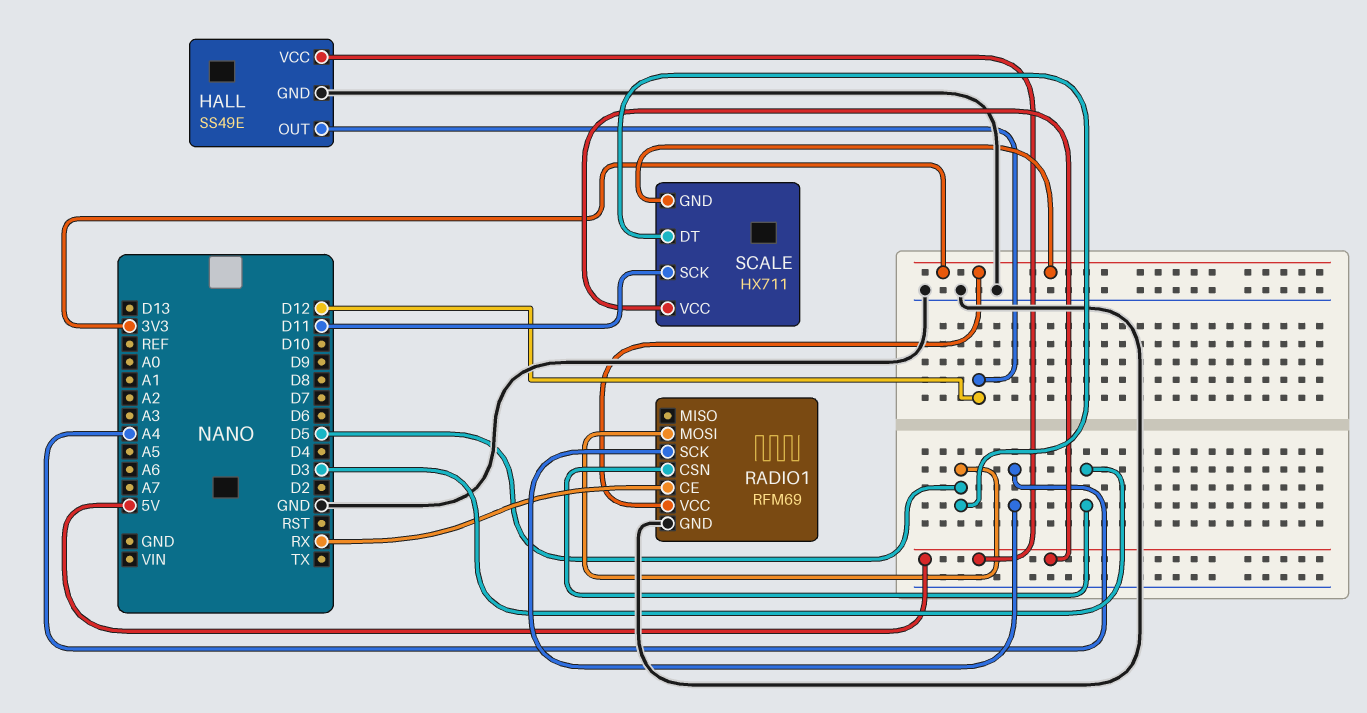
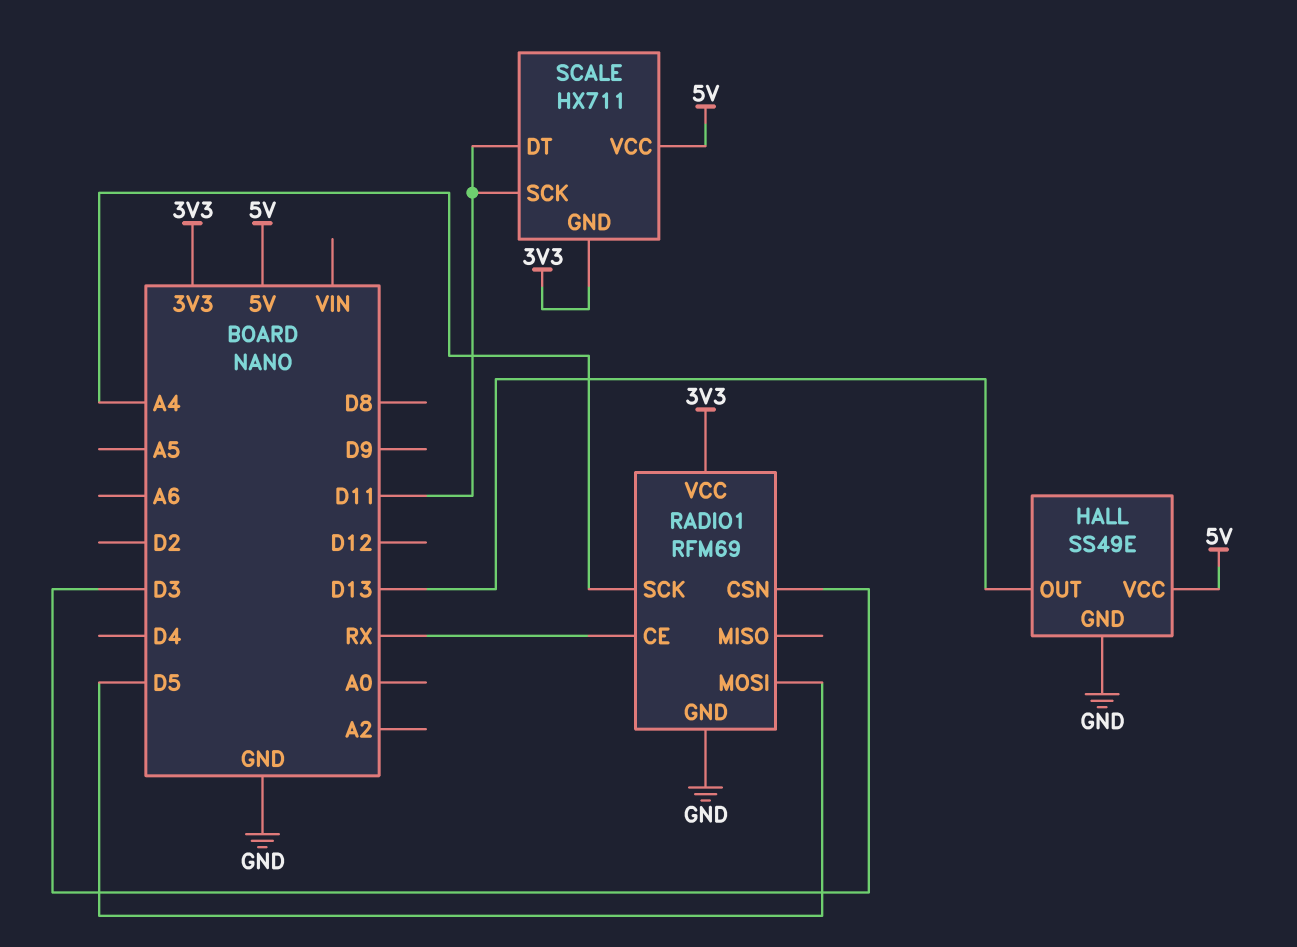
HALL pin OUT: D12 -> D13
SCALE pin DT: D5 -> D11

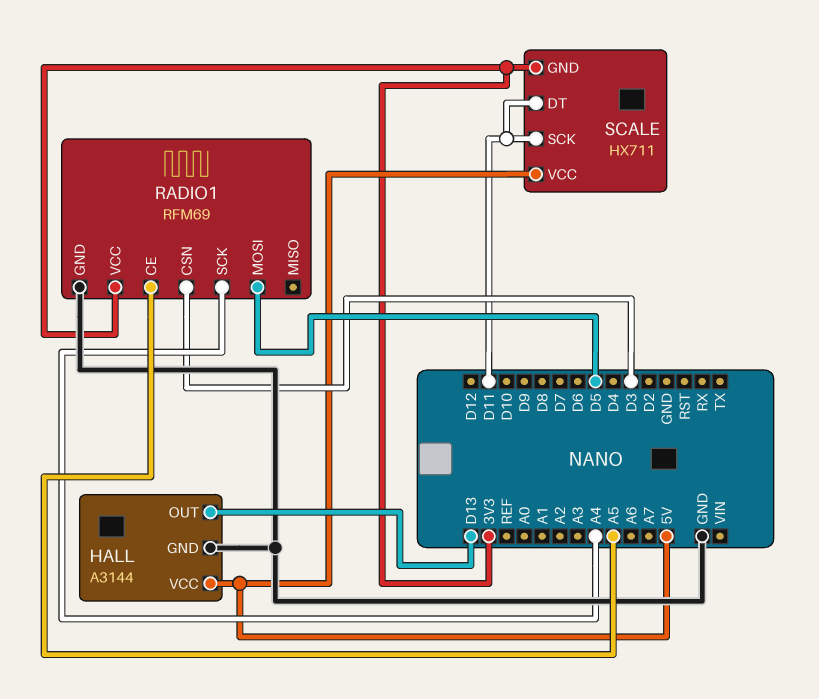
HALL: SS49E -> A3144
RADIO1 pin CE: RX -> A5

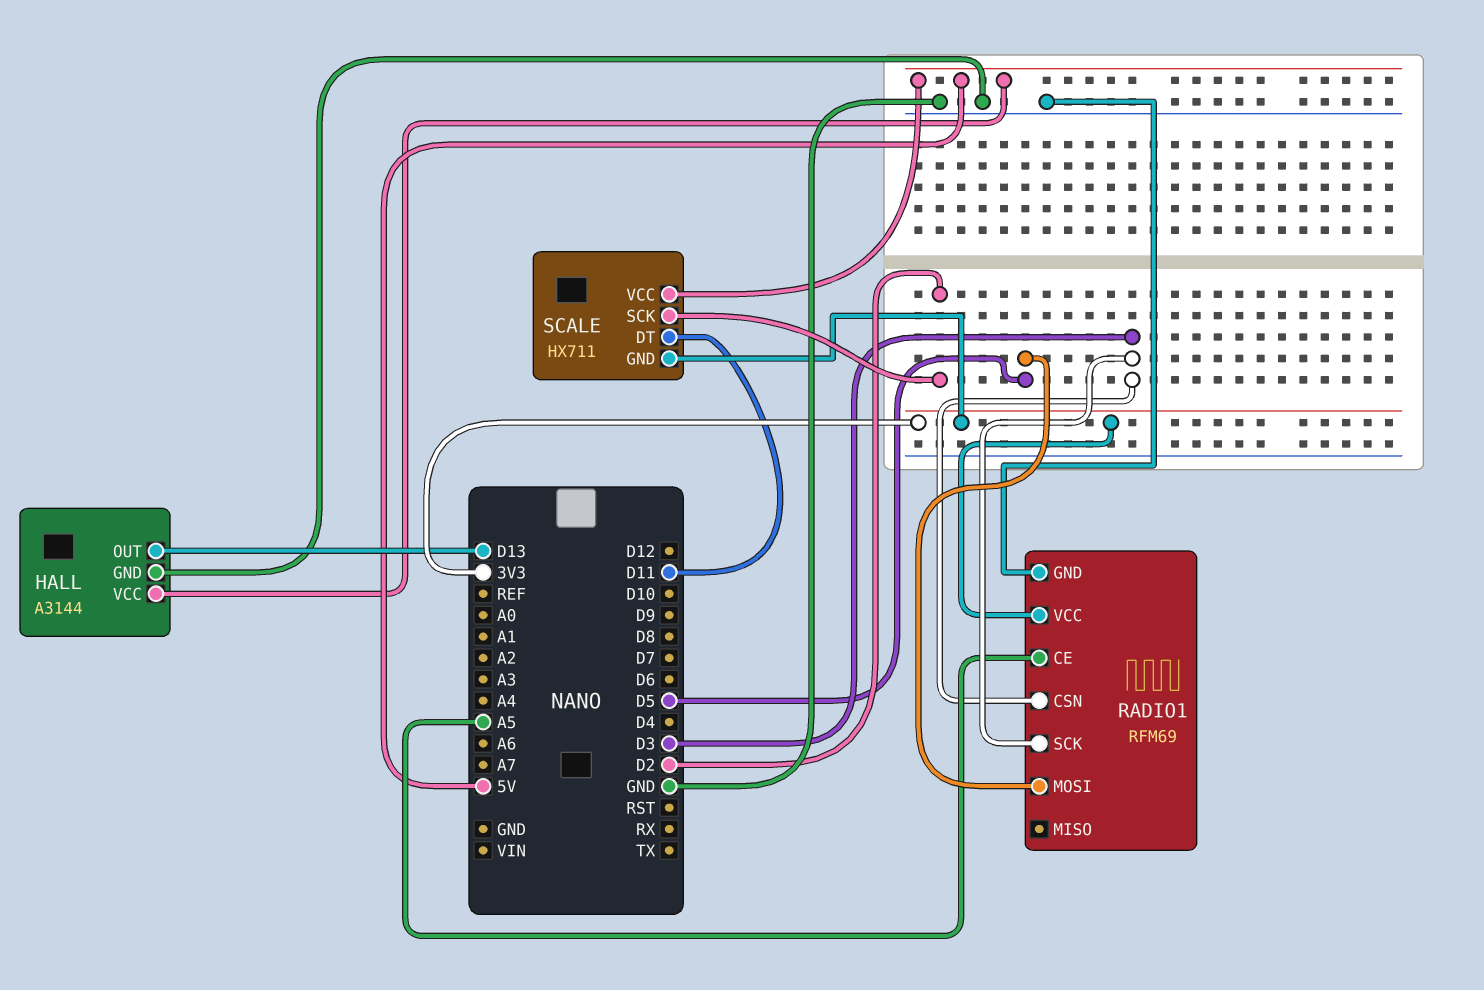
RADIO1 pin SCK: A4 -> D3
SCALE pin SCK: D11 -> D2

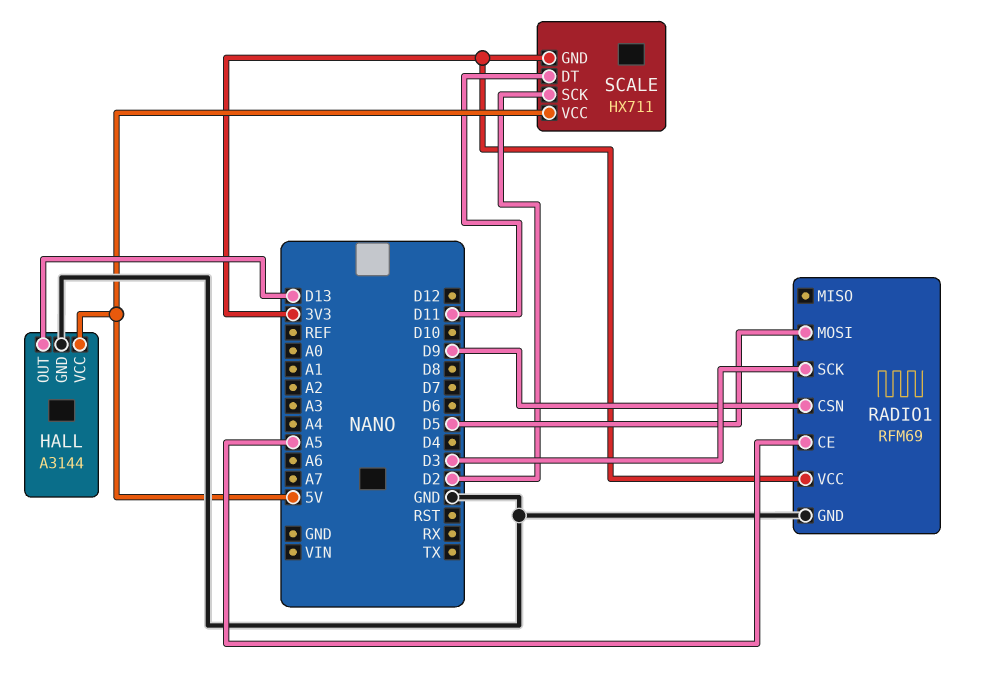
RADIO1 pin CSN: D3 -> D9

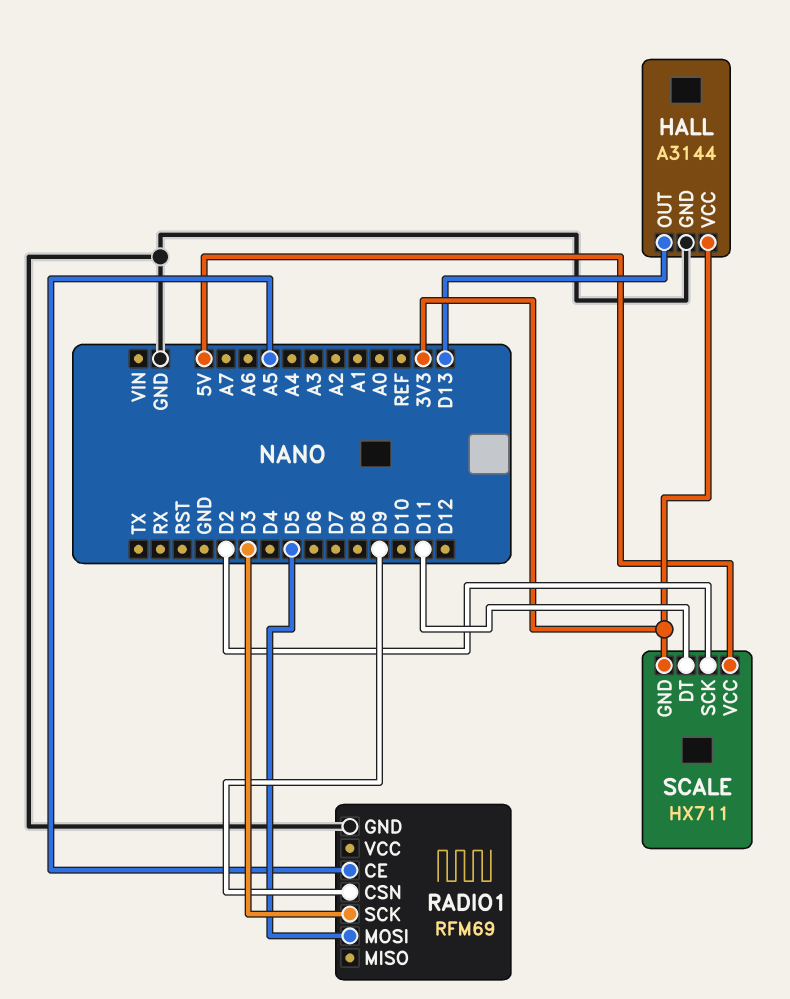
HALL pin VCC: 5V -> 3V3
RADIO1 pin VCC: 3V3 -> none

